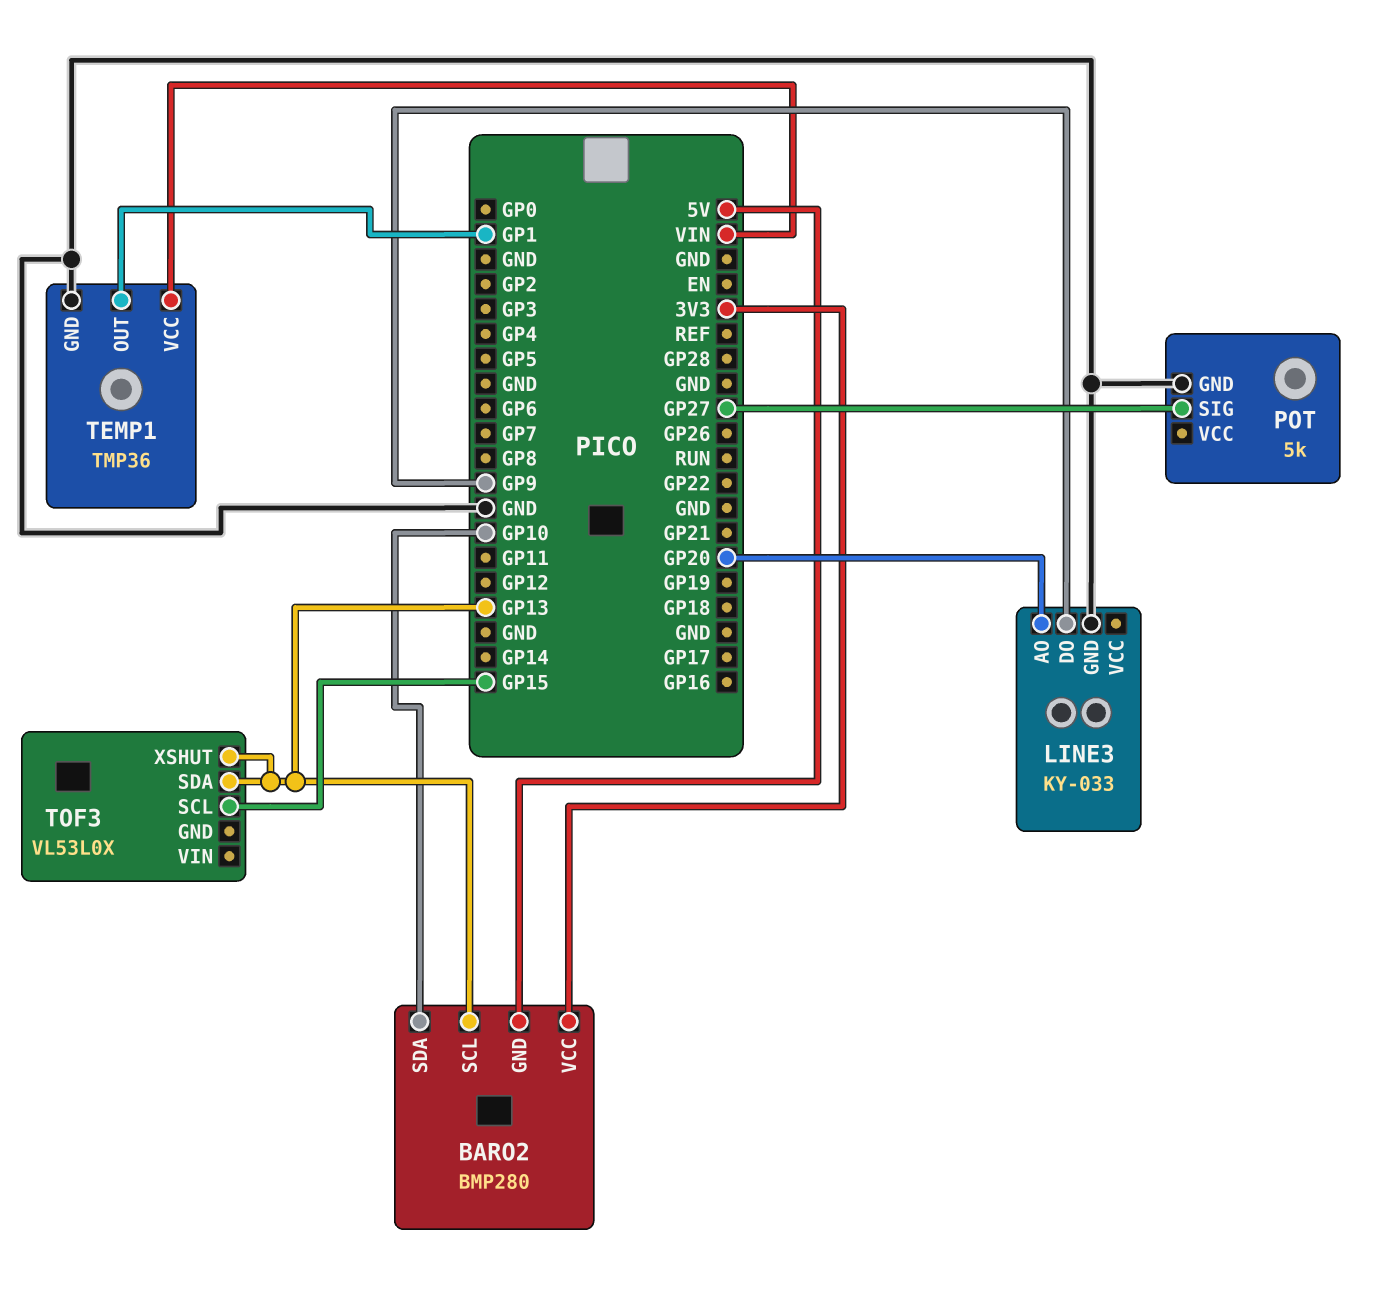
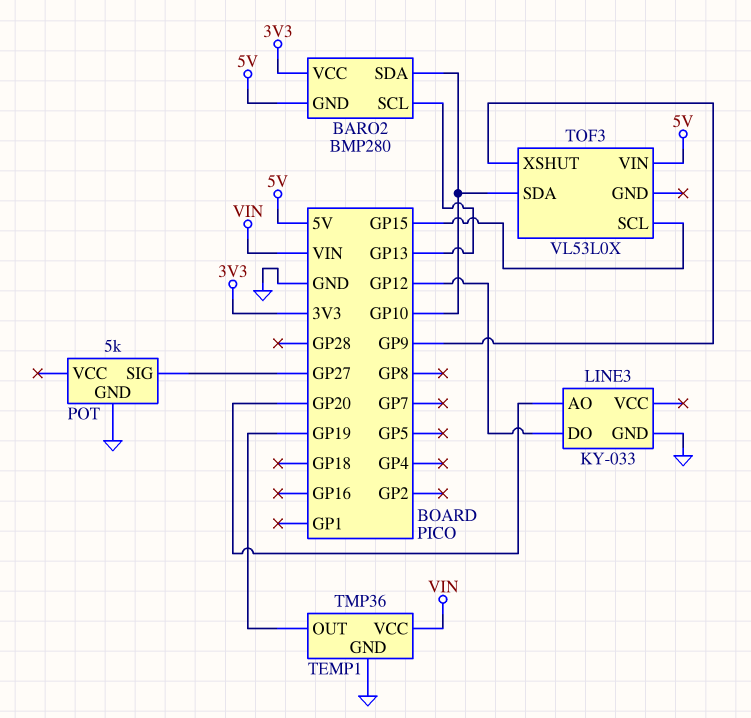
LINE3 pin DO: GP9 -> GP12
TEMP1 pin OUT: GP1 -> GP19
TOF3 pin SDA: GP13 -> GP10
TOF3 pin VIN: none -> 5V
TOF3 pin XSHUT: GP13 -> GP9

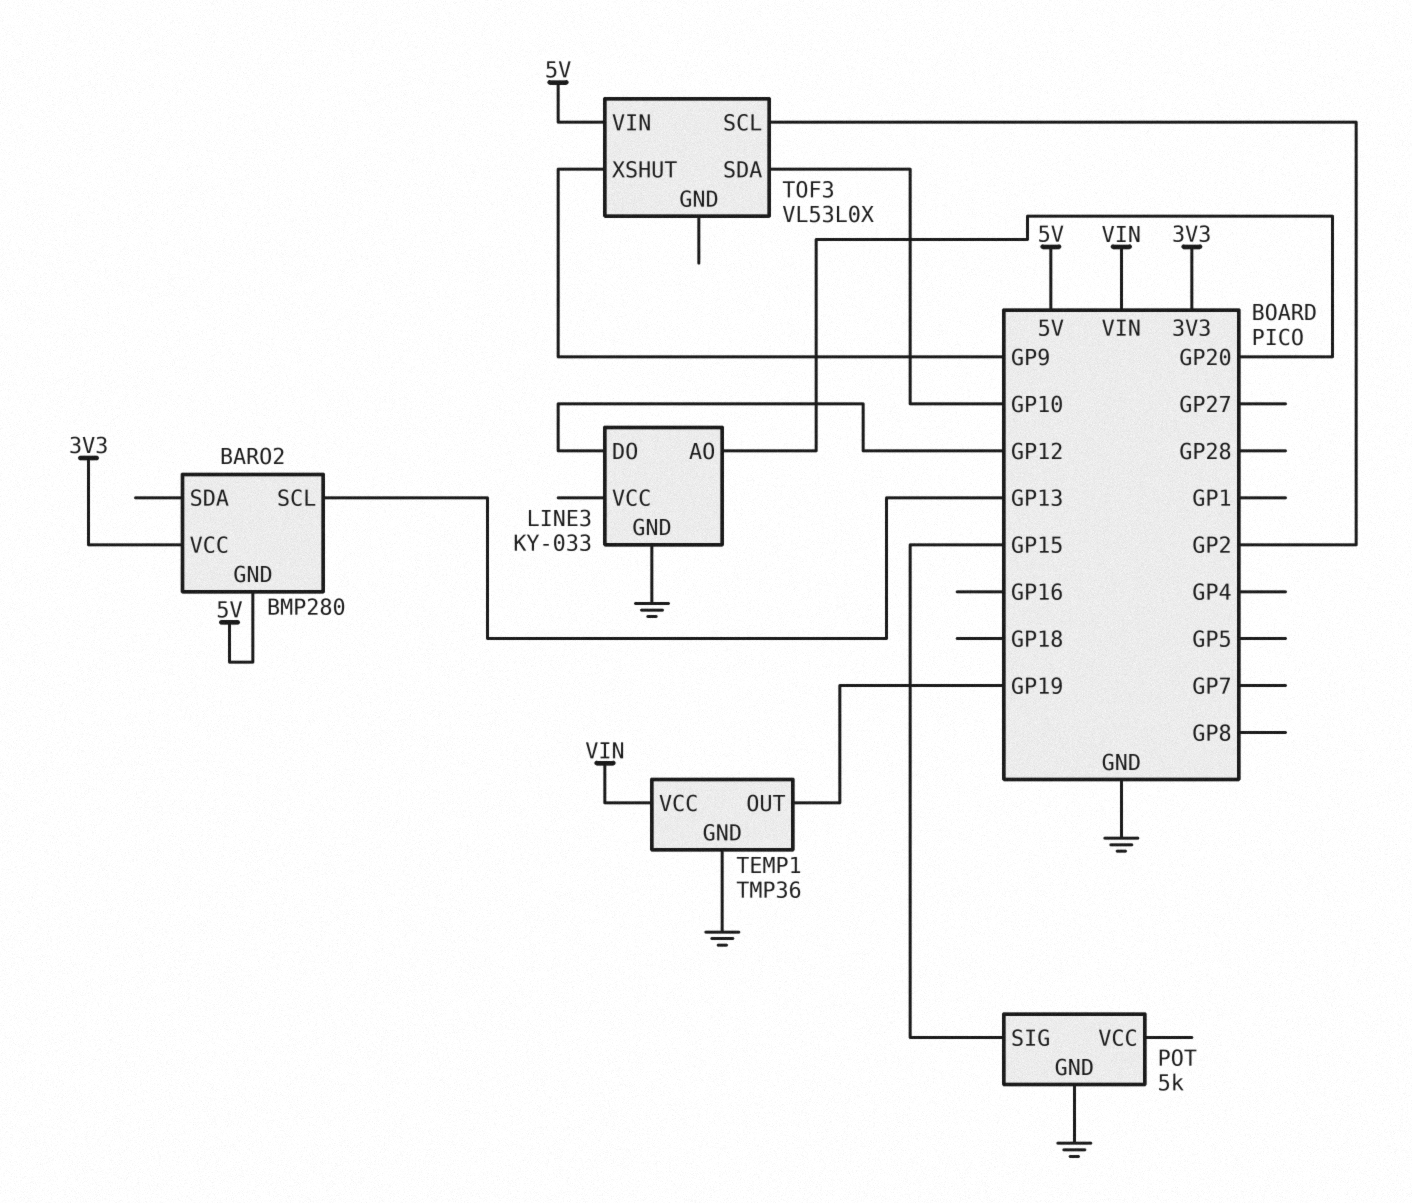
BARO2 pin SDA: GP10 -> none
POT pin SIG: GP27 -> GP15
TOF3 pin SCL: GP15 -> GP2

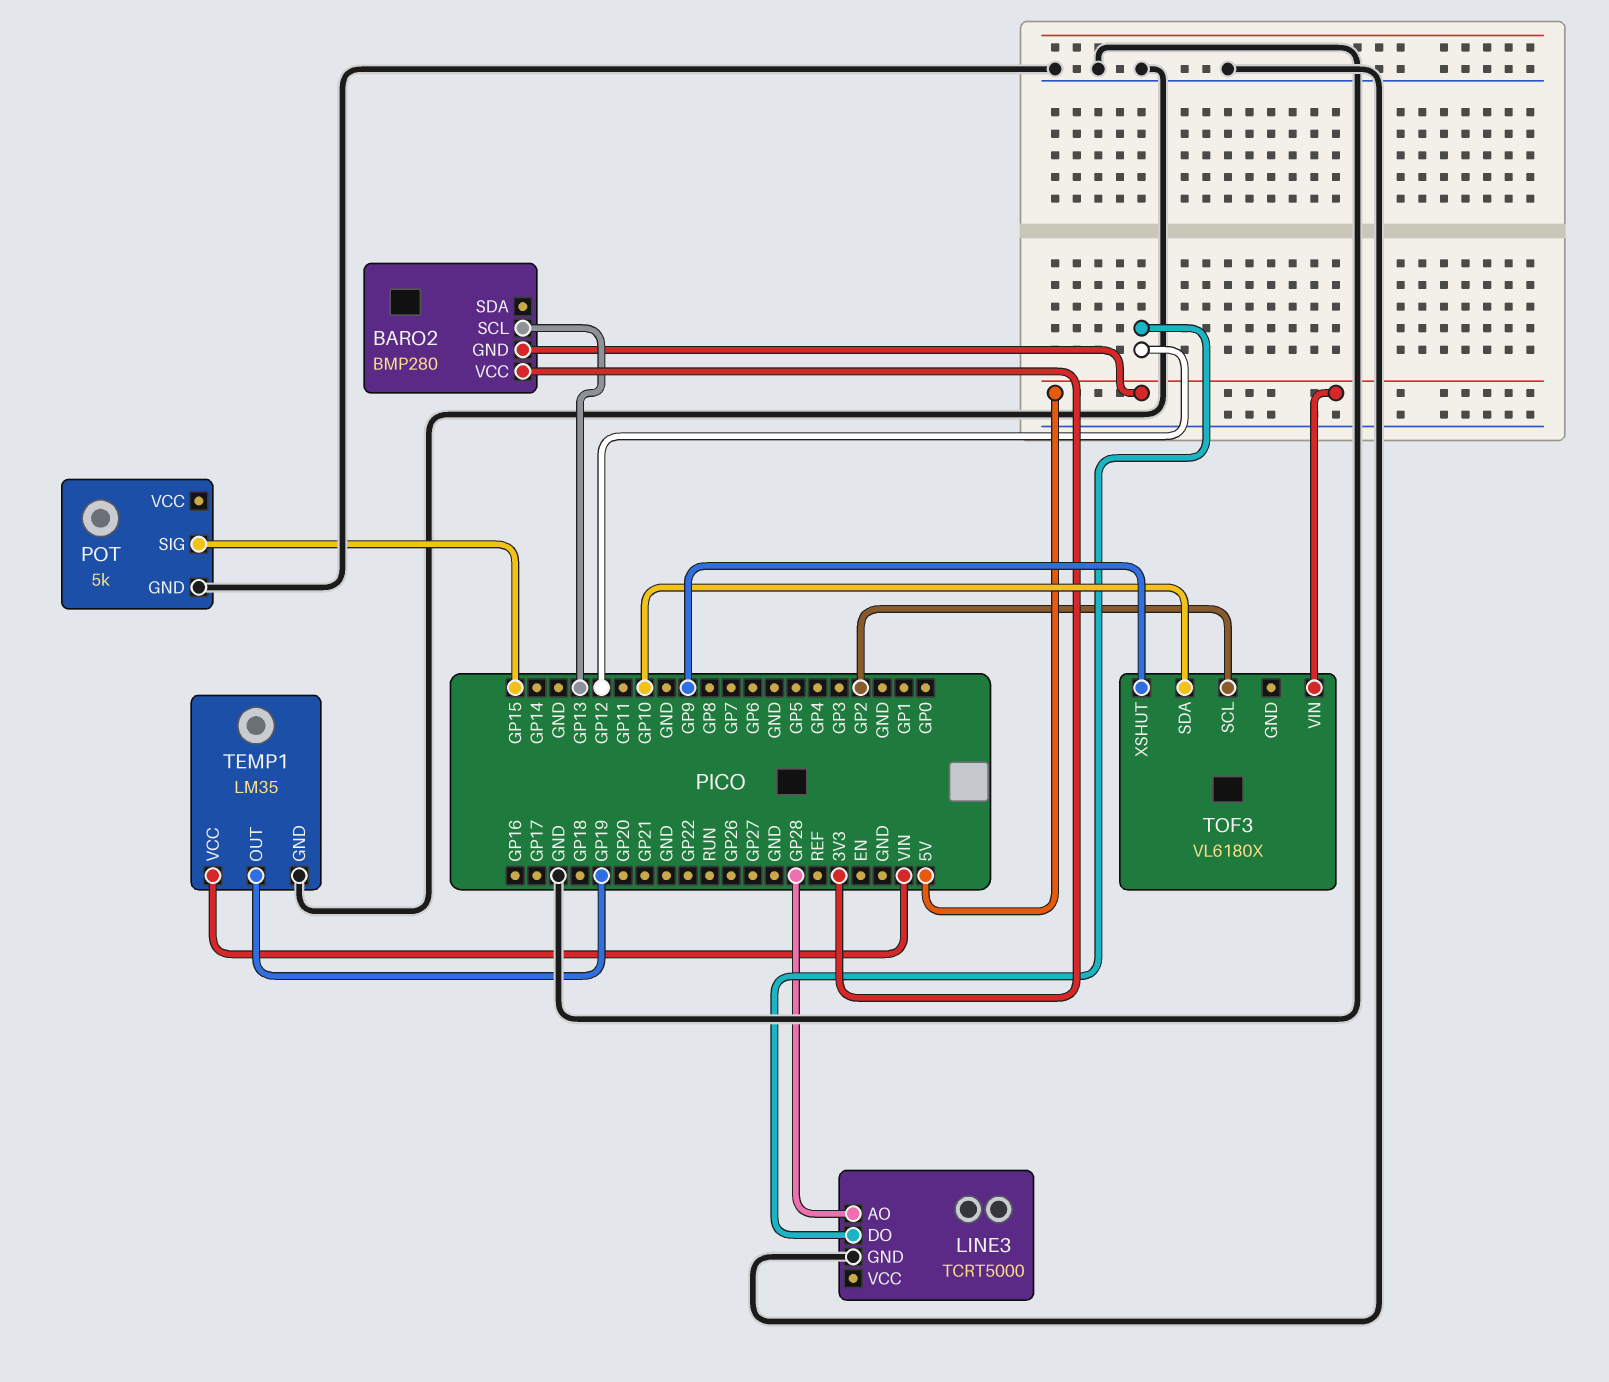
LINE3: KY-033 -> TCRT5000
LINE3 pin AO: GP20 -> GP28
TEMP1: TMP36 -> LM35
TOF3: VL53L0X -> VL6180X

